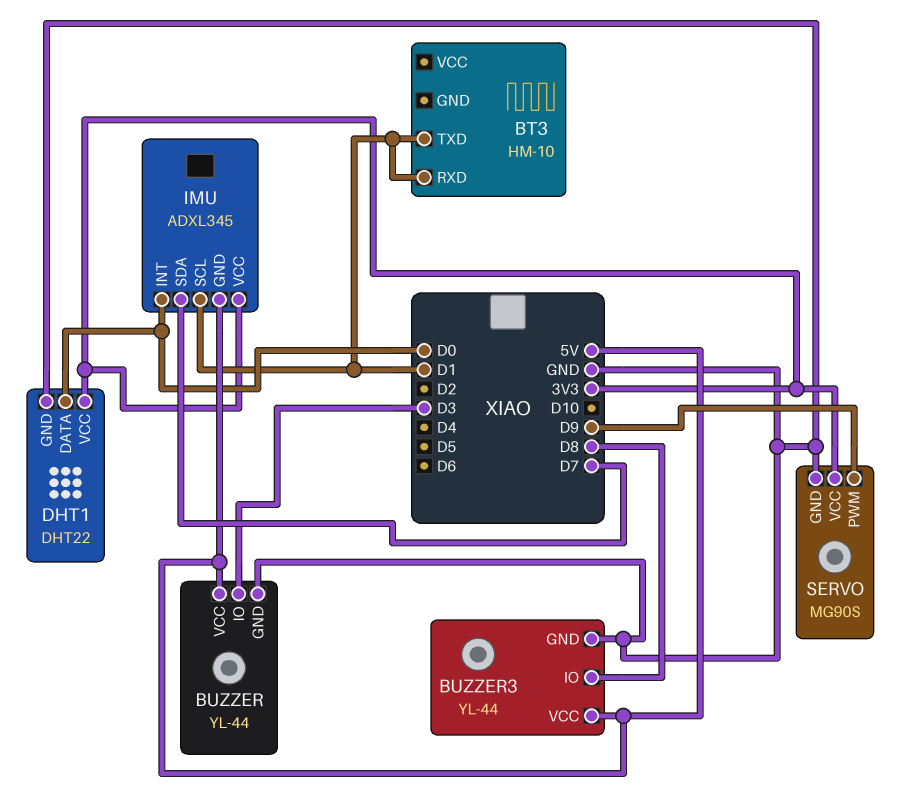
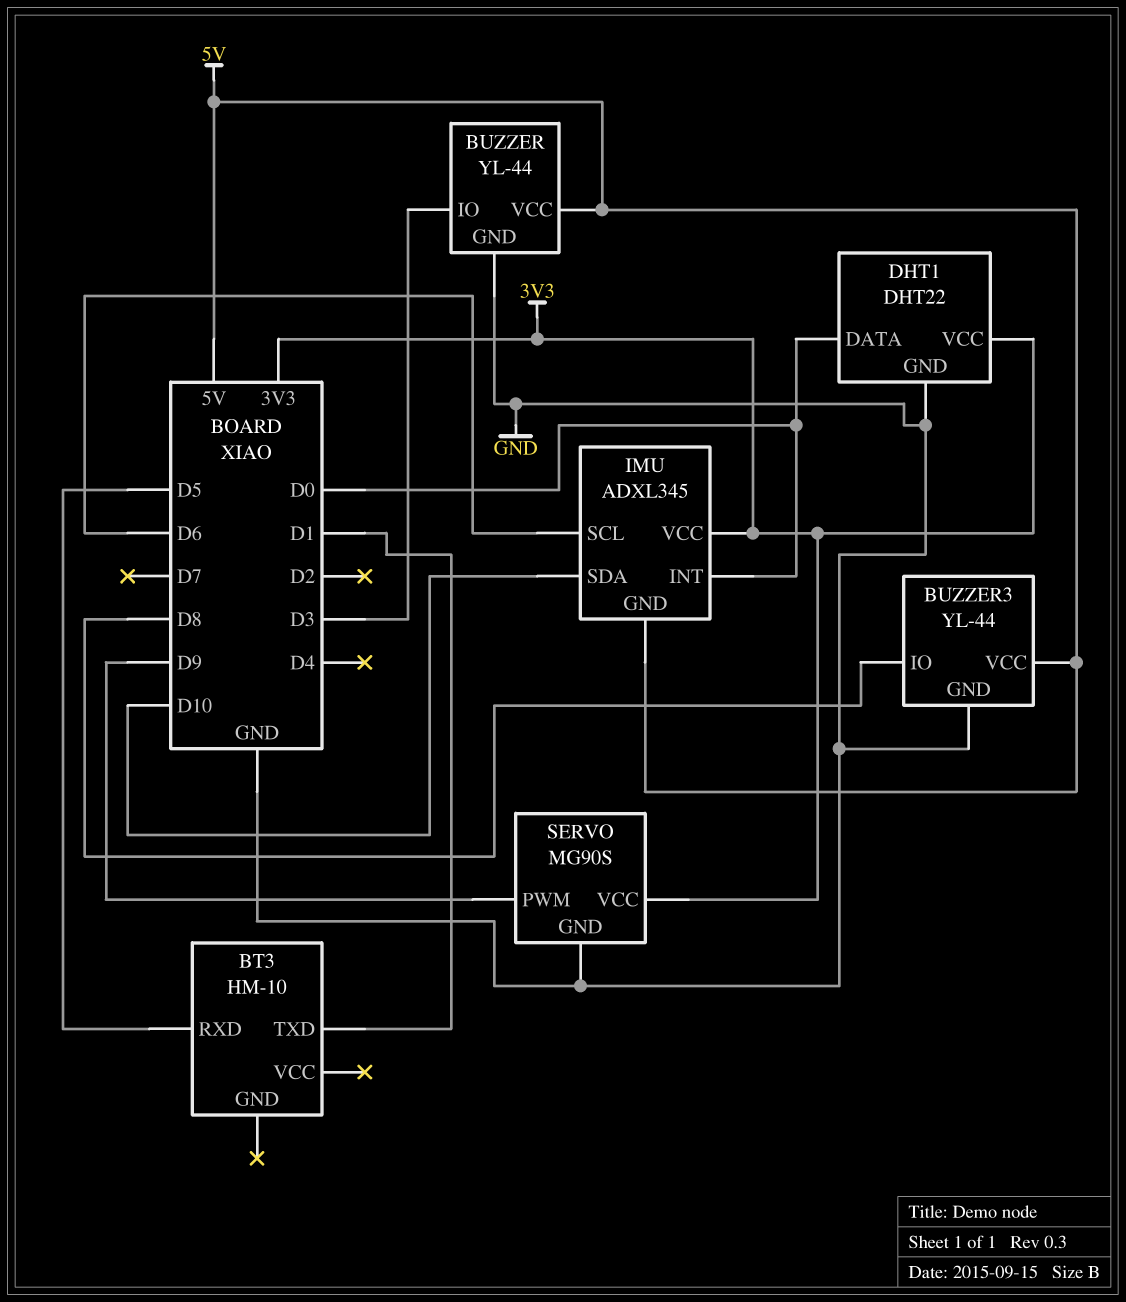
BT3 pin RXD: D1 -> D5
IMU pin SCL: D1 -> D6
IMU pin SDA: D7 -> D10

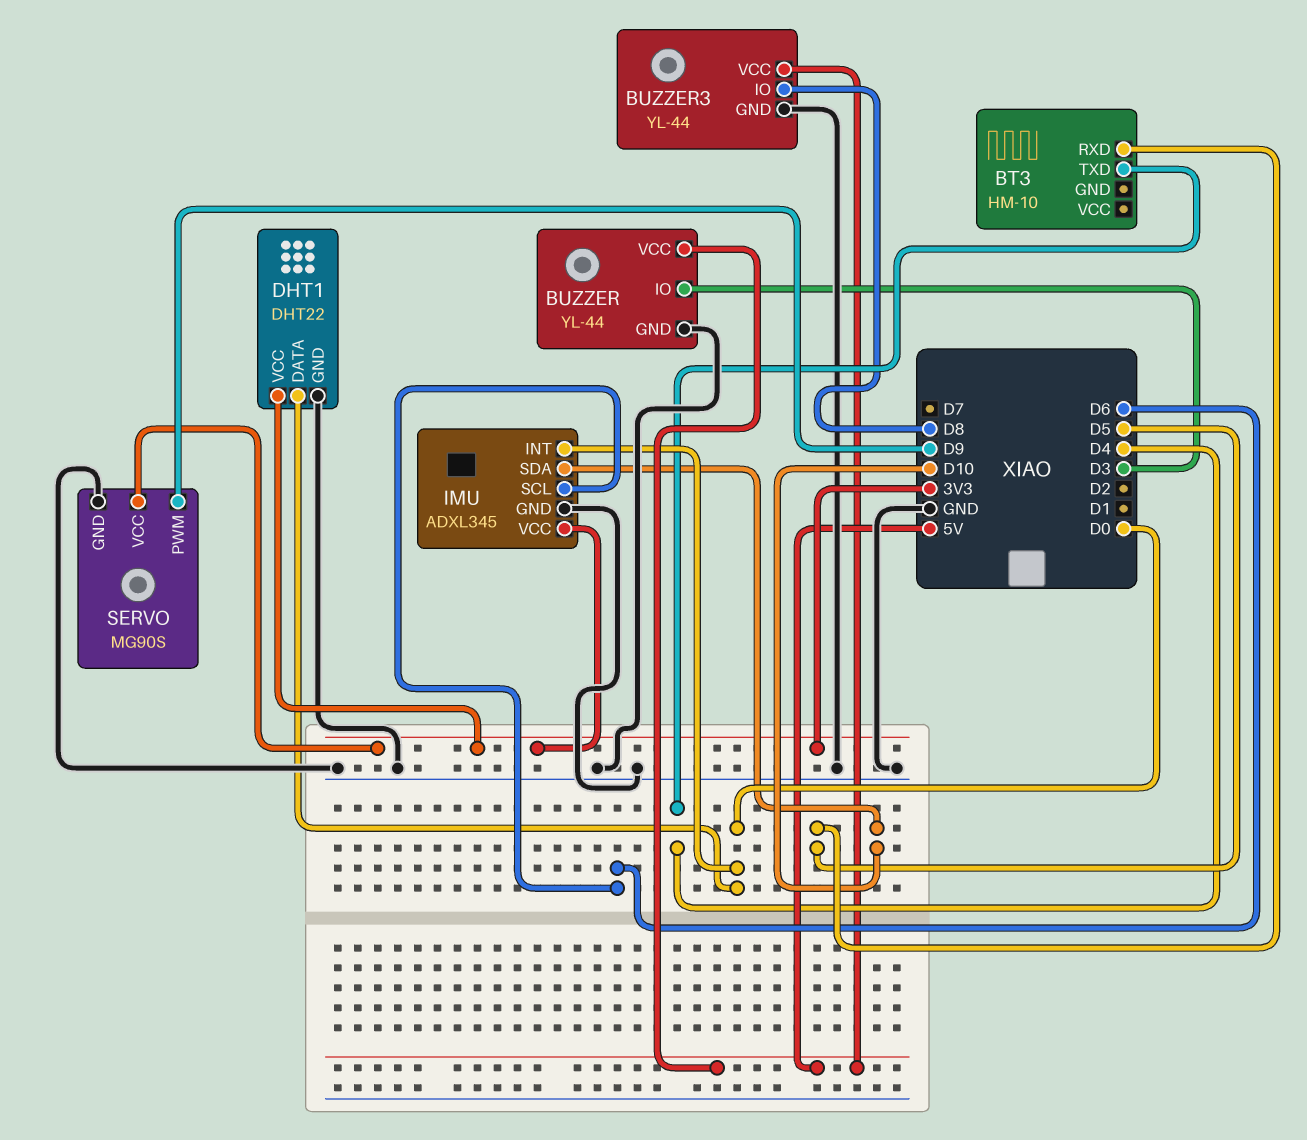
BT3 pin TXD: D1 -> D4
IMU pin GND: 5V -> GND

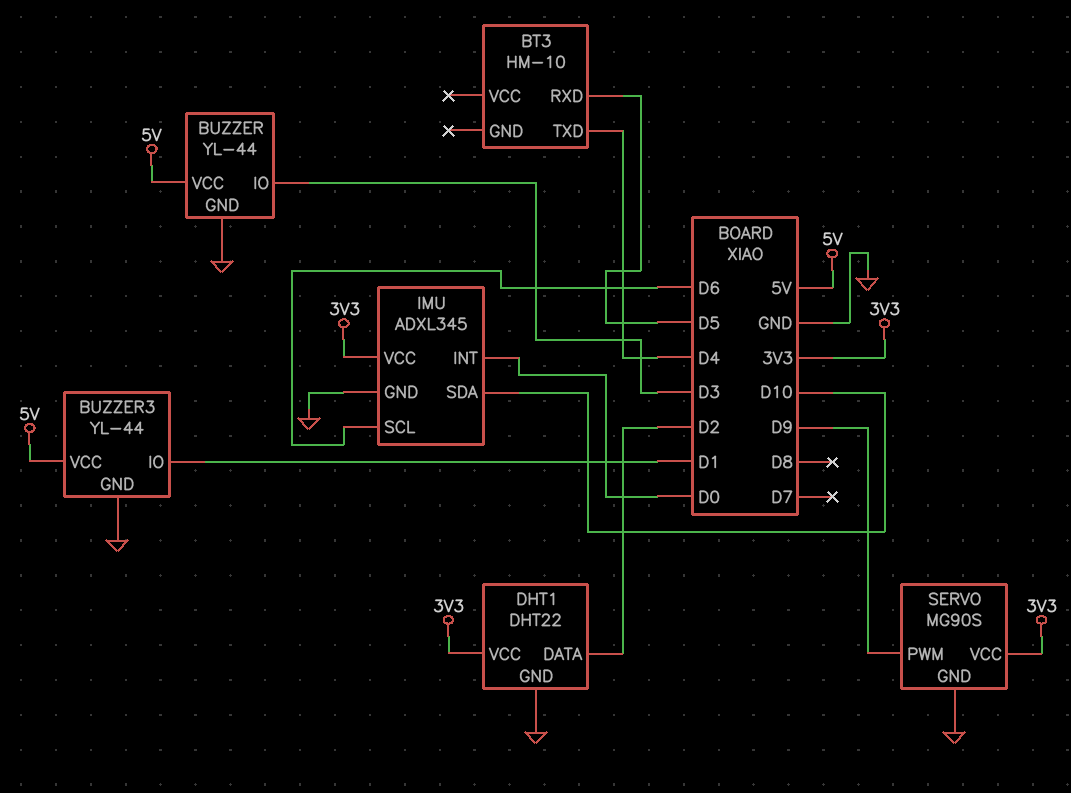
BUZZER3 pin IO: D8 -> D1
DHT1 pin DATA: D0 -> D2

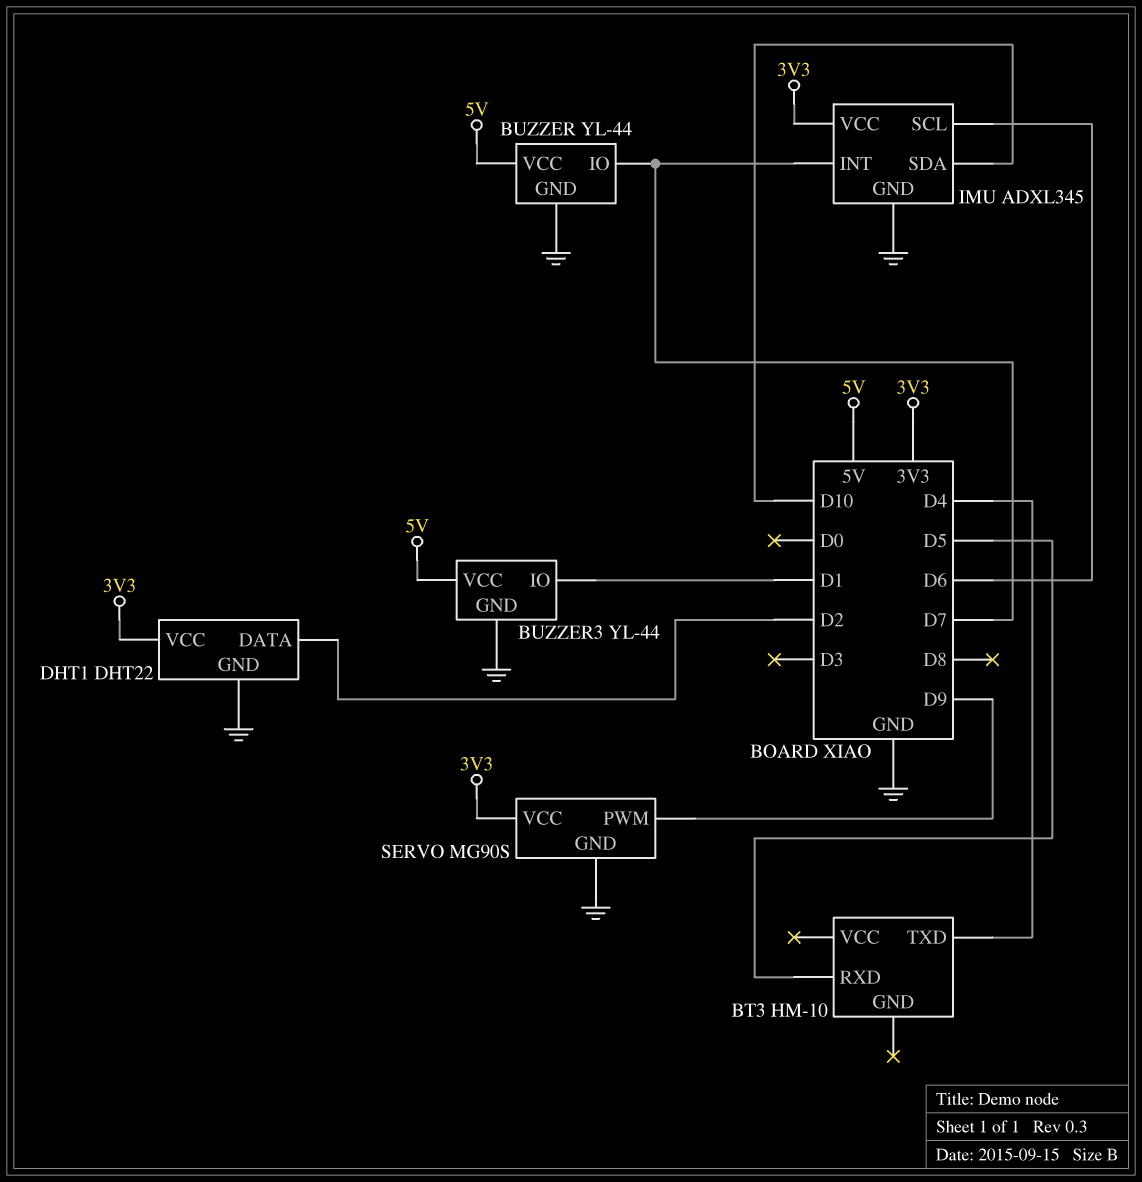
BUZZER pin IO: D3 -> D7
IMU pin INT: D0 -> D7

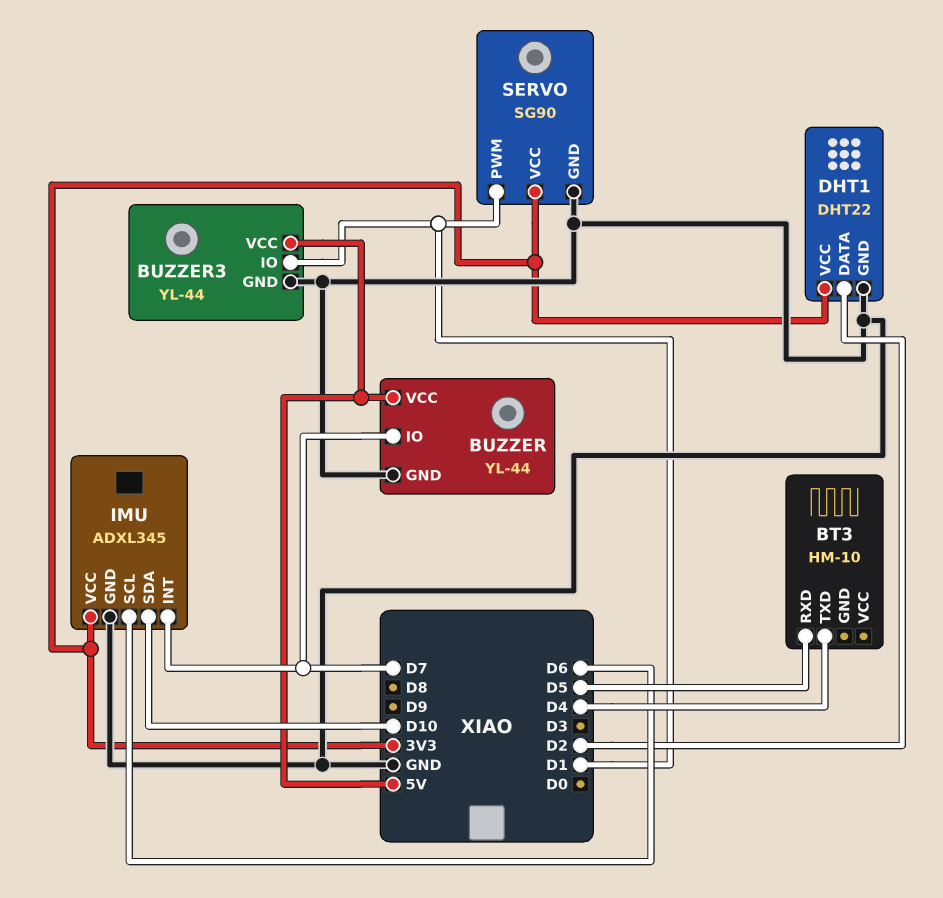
SERVO: MG90S -> SG90
SERVO pin PWM: D9 -> D1

